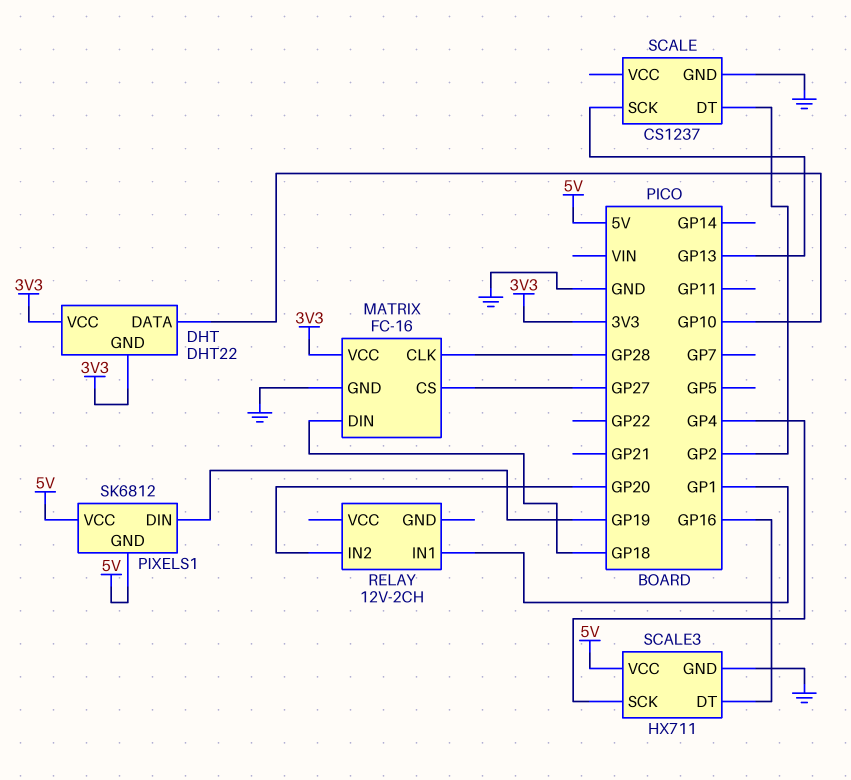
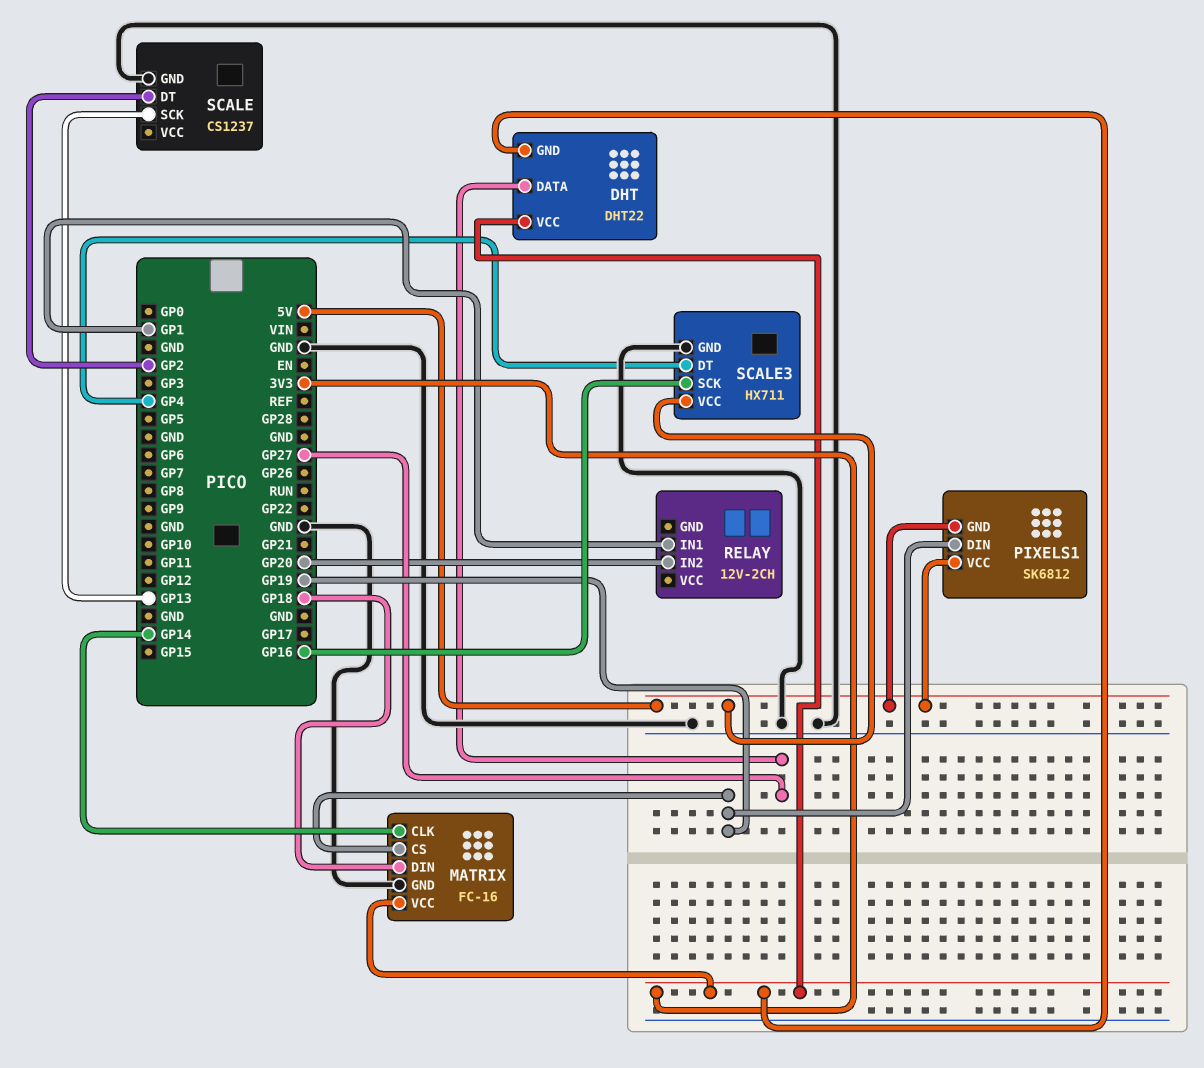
DHT pin DATA: GP10 -> GP27
MATRIX pin CLK: GP28 -> GP14
MATRIX pin CS: GP27 -> GP19
SCALE3 pin DT: GP16 -> GP4
SCALE3 pin SCK: GP4 -> GP16

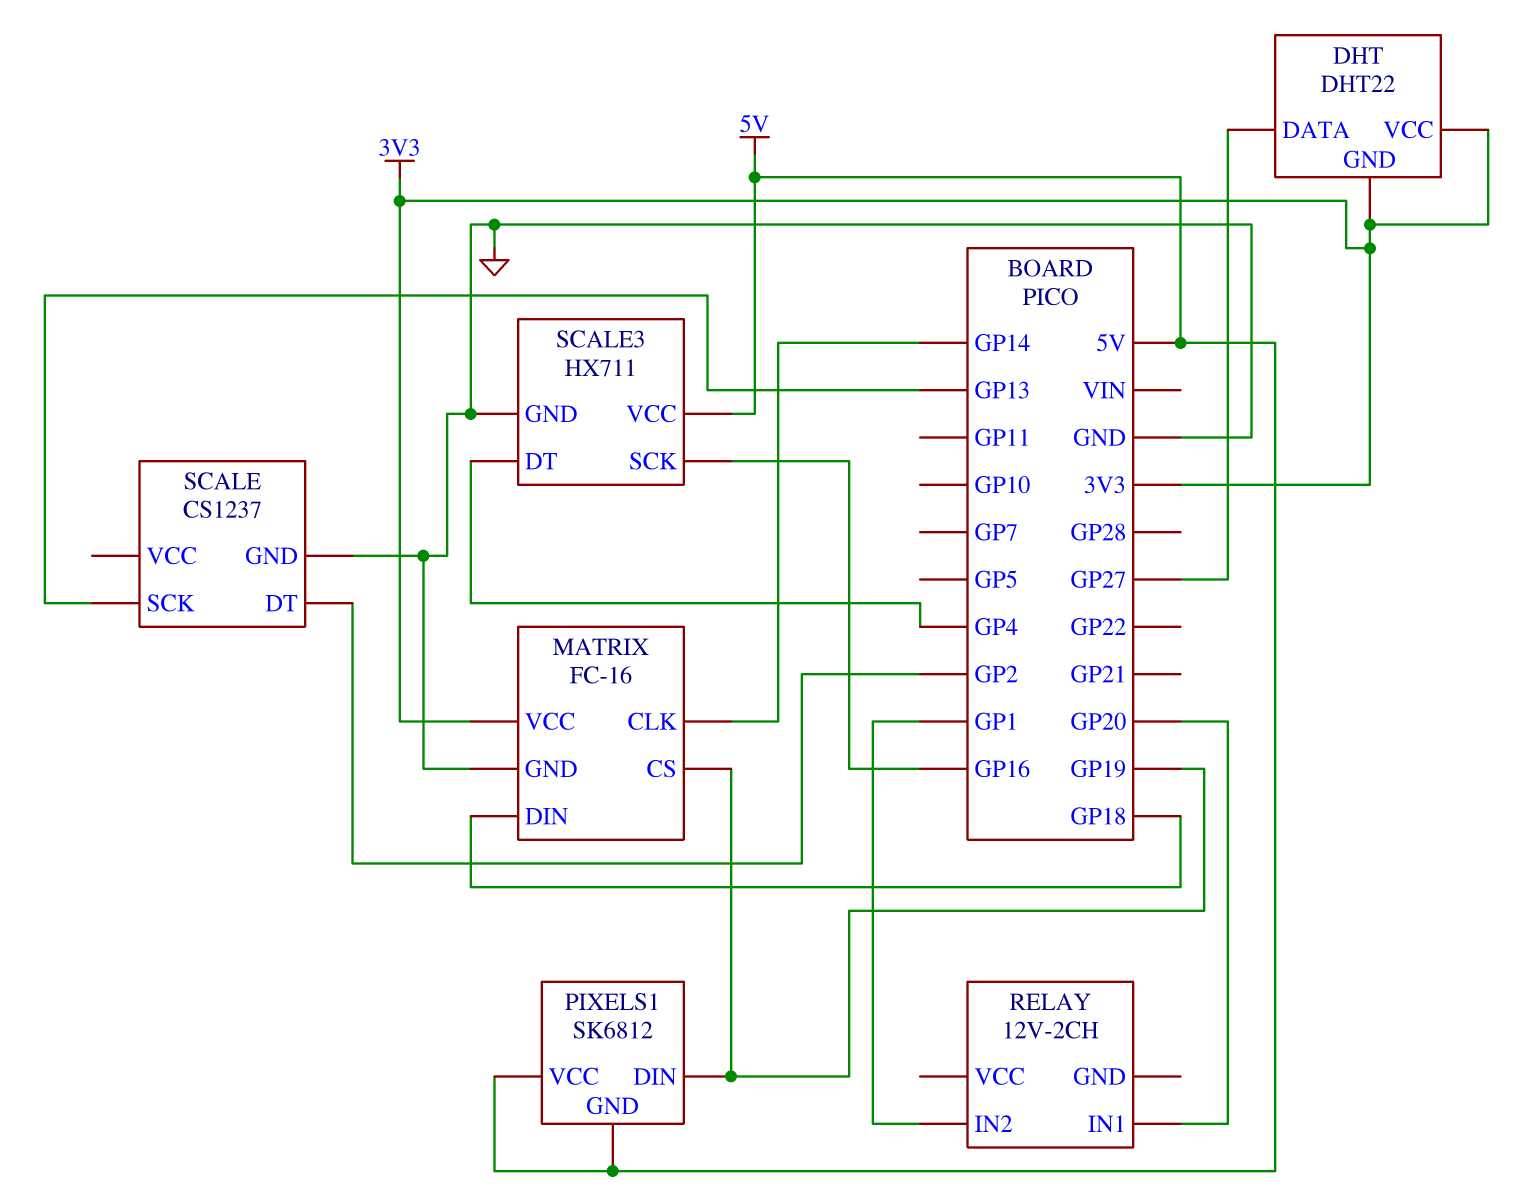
RELAY pin IN1: GP1 -> GP20
RELAY pin IN2: GP20 -> GP1

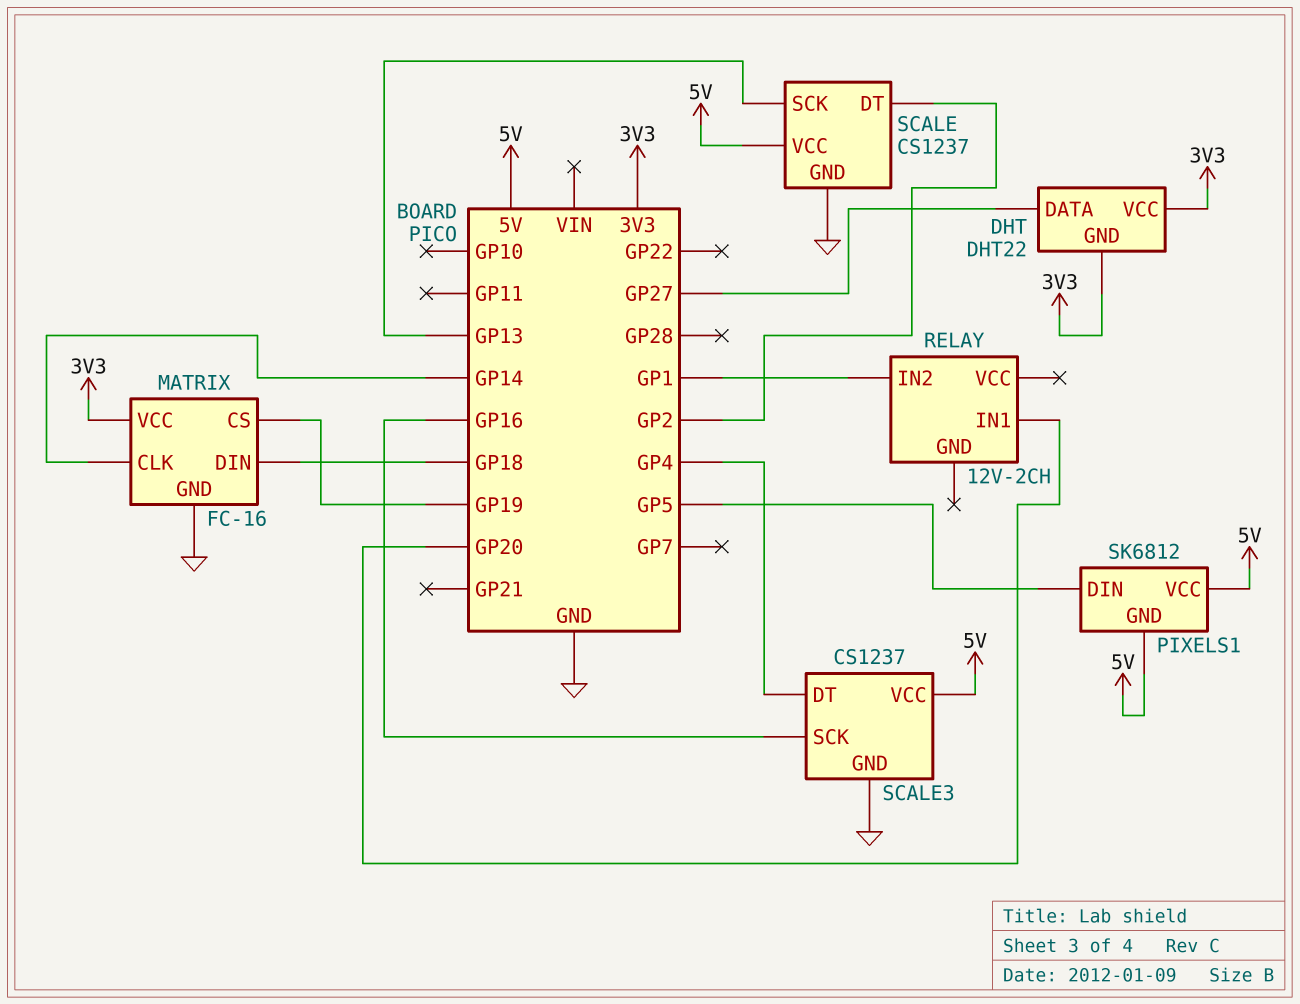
PIXELS1 pin DIN: GP19 -> GP5
SCALE pin VCC: none -> 5V
SCALE3: HX711 -> CS1237

